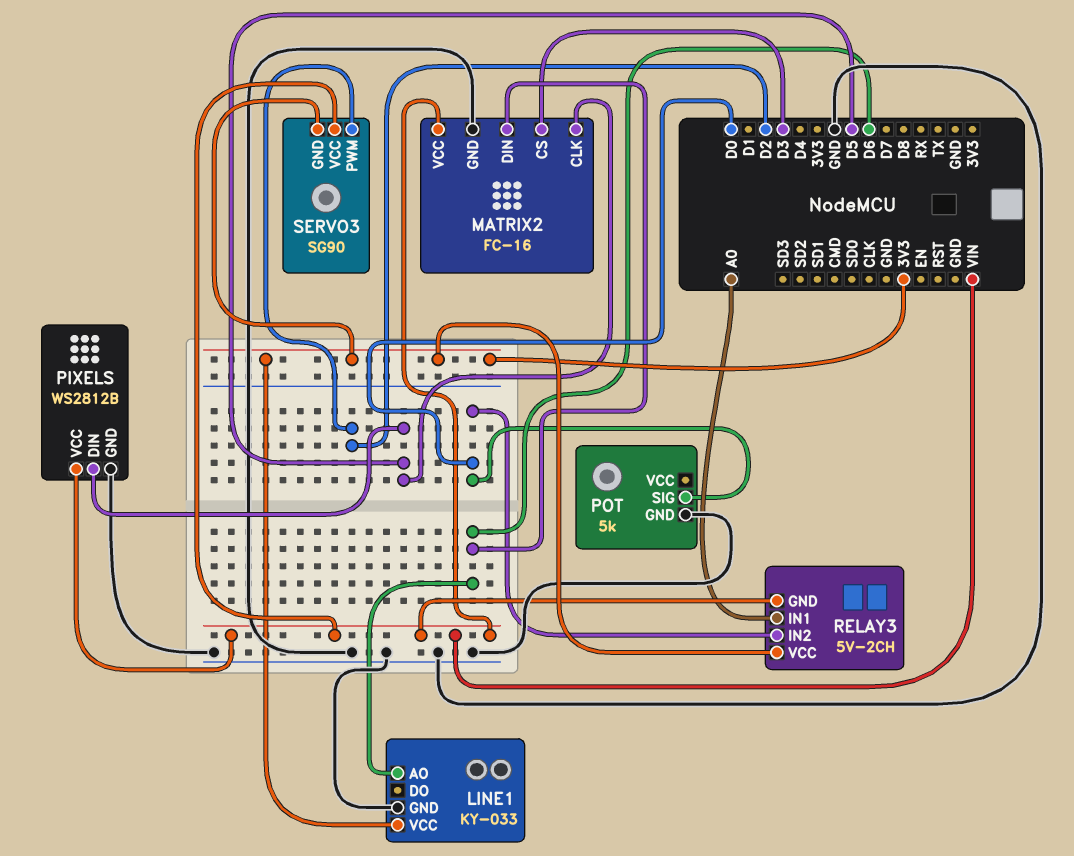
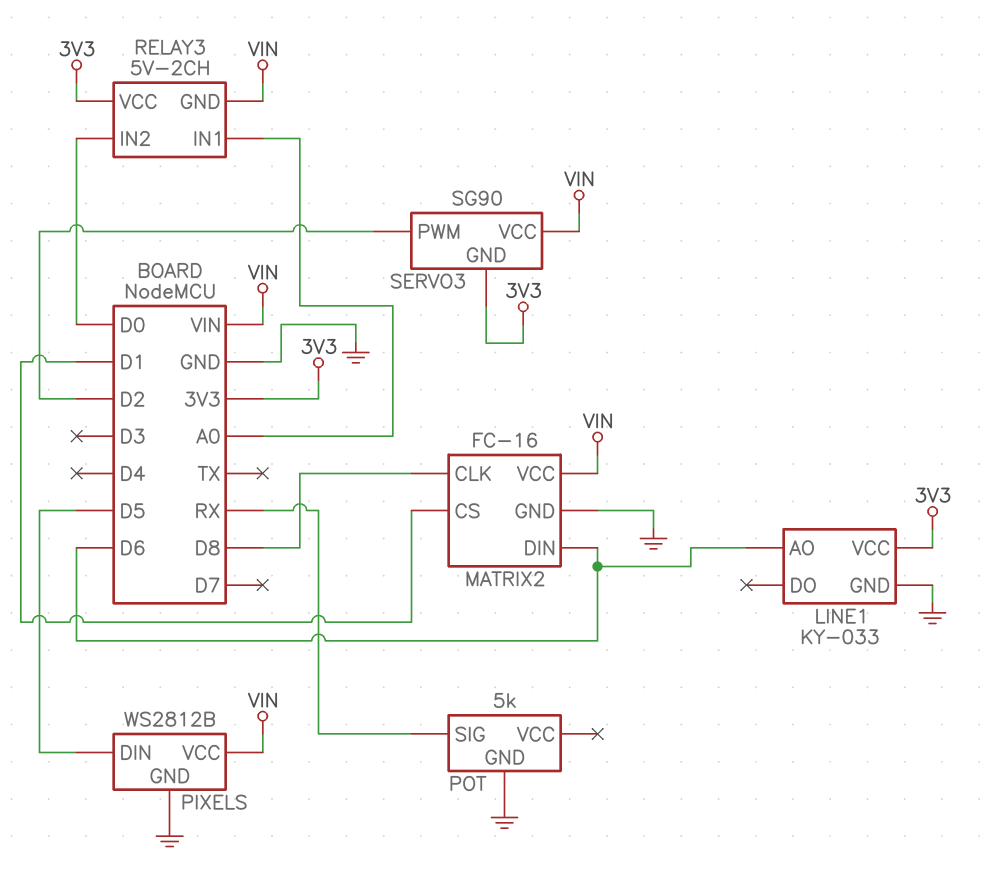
MATRIX2 pin CLK: D5 -> D8
MATRIX2 pin CS: D3 -> D1
POT pin SIG: D0 -> RX

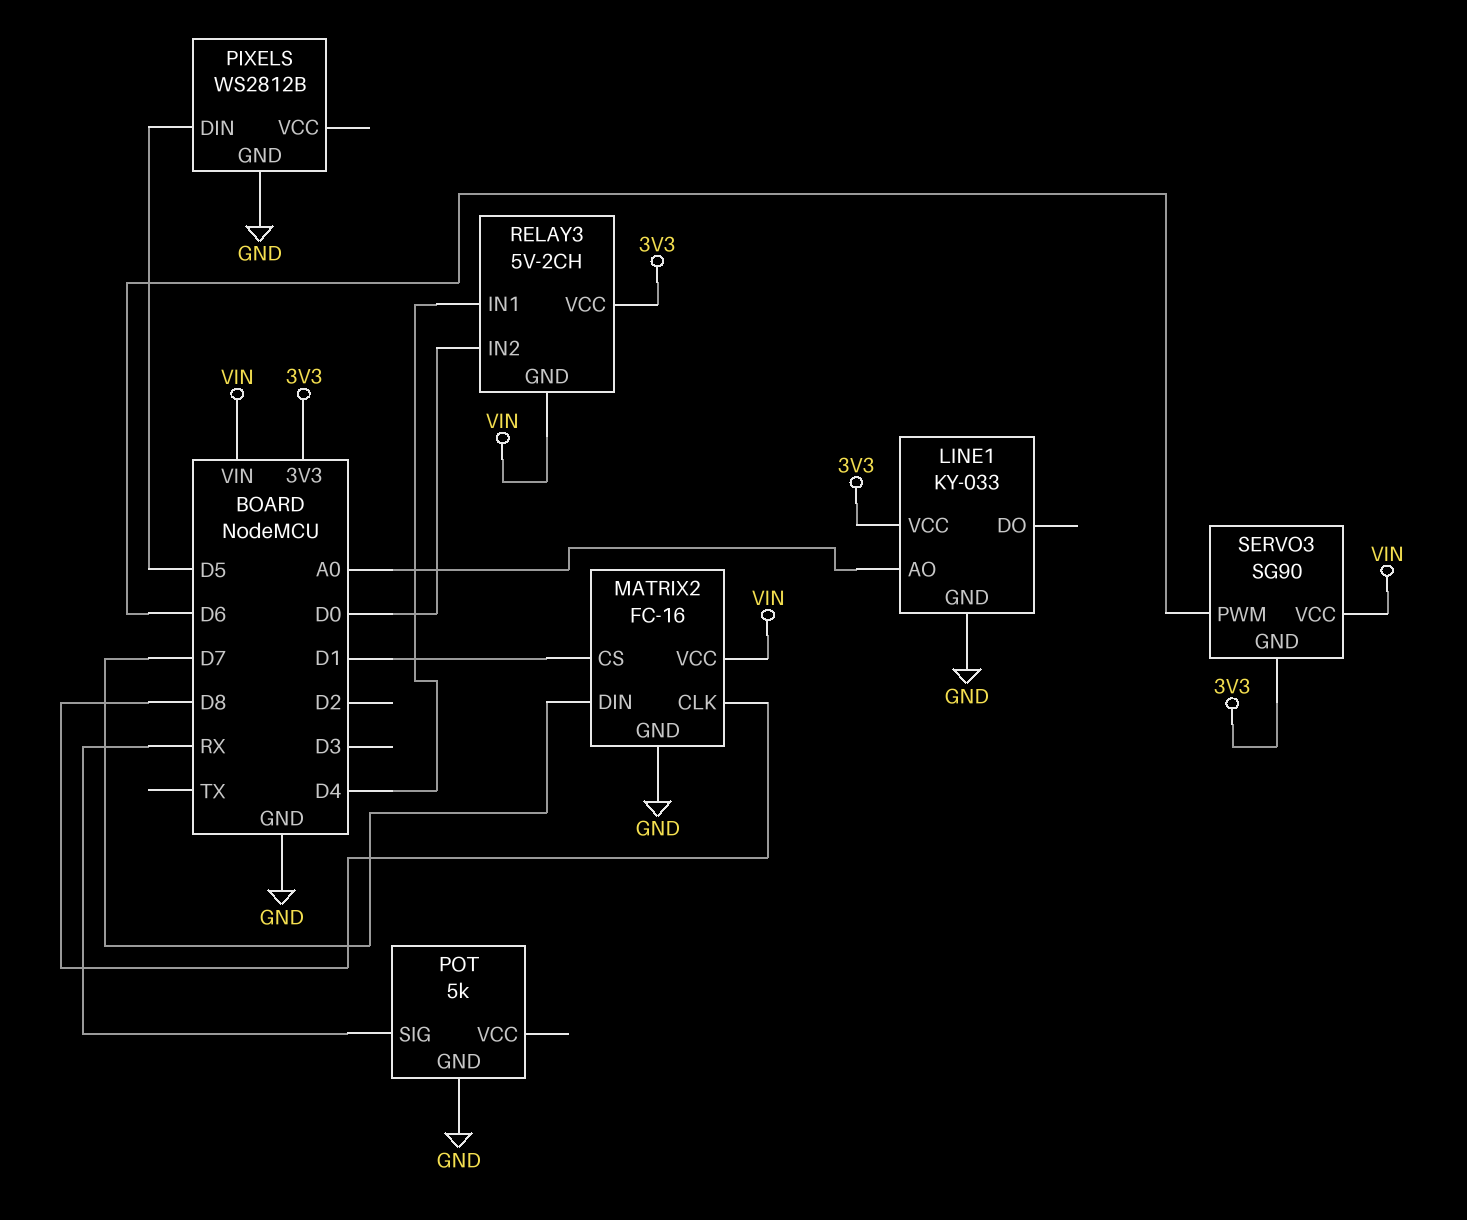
LINE1 pin AO: D6 -> A0
MATRIX2 pin DIN: D6 -> D7
PIXELS pin VCC: VIN -> none
RELAY3 pin IN1: A0 -> D4
SERVO3 pin PWM: D2 -> D6

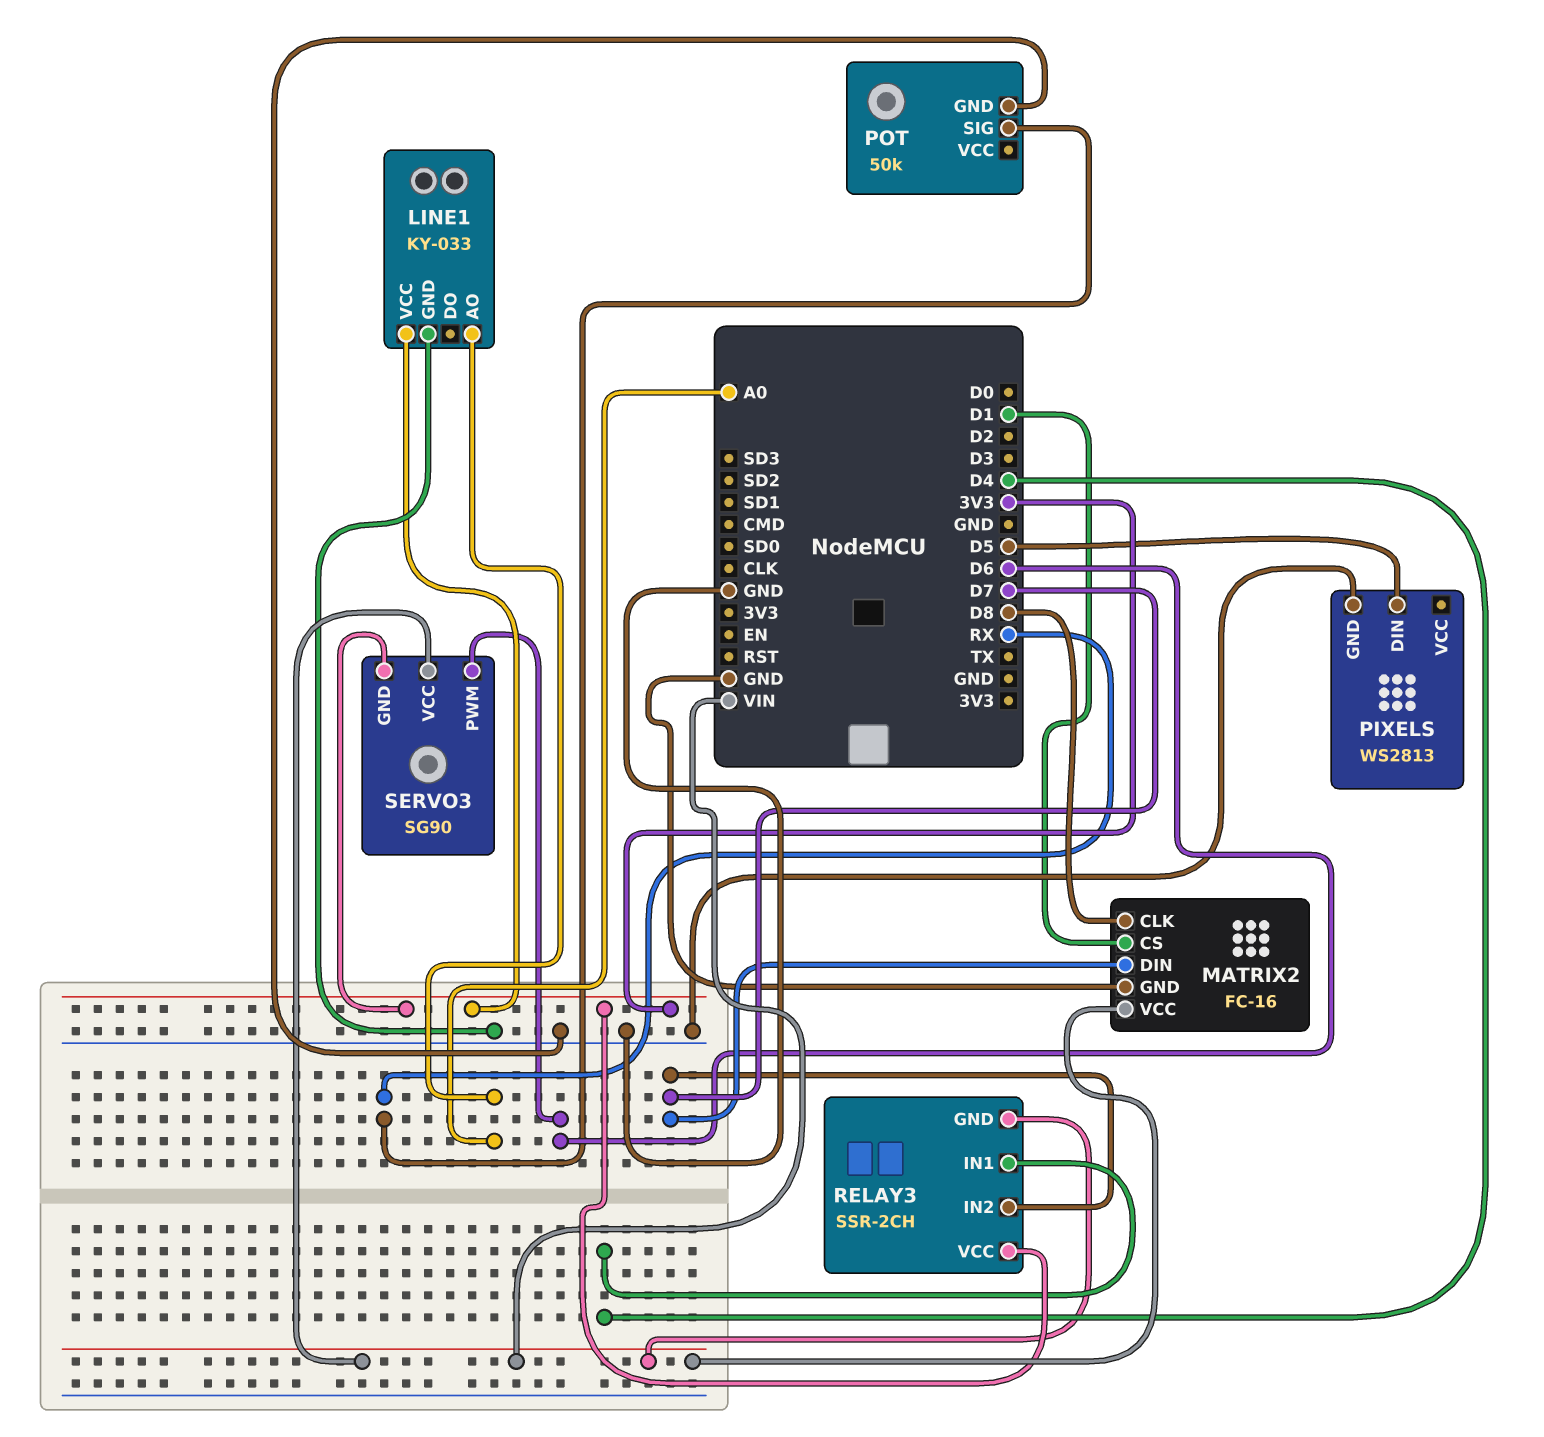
PIXELS: WS2812B -> WS2813
POT: 5k -> 50k
RELAY3: 5V-2CH -> SSR-2CH
RELAY3 pin IN2: D0 -> D7

